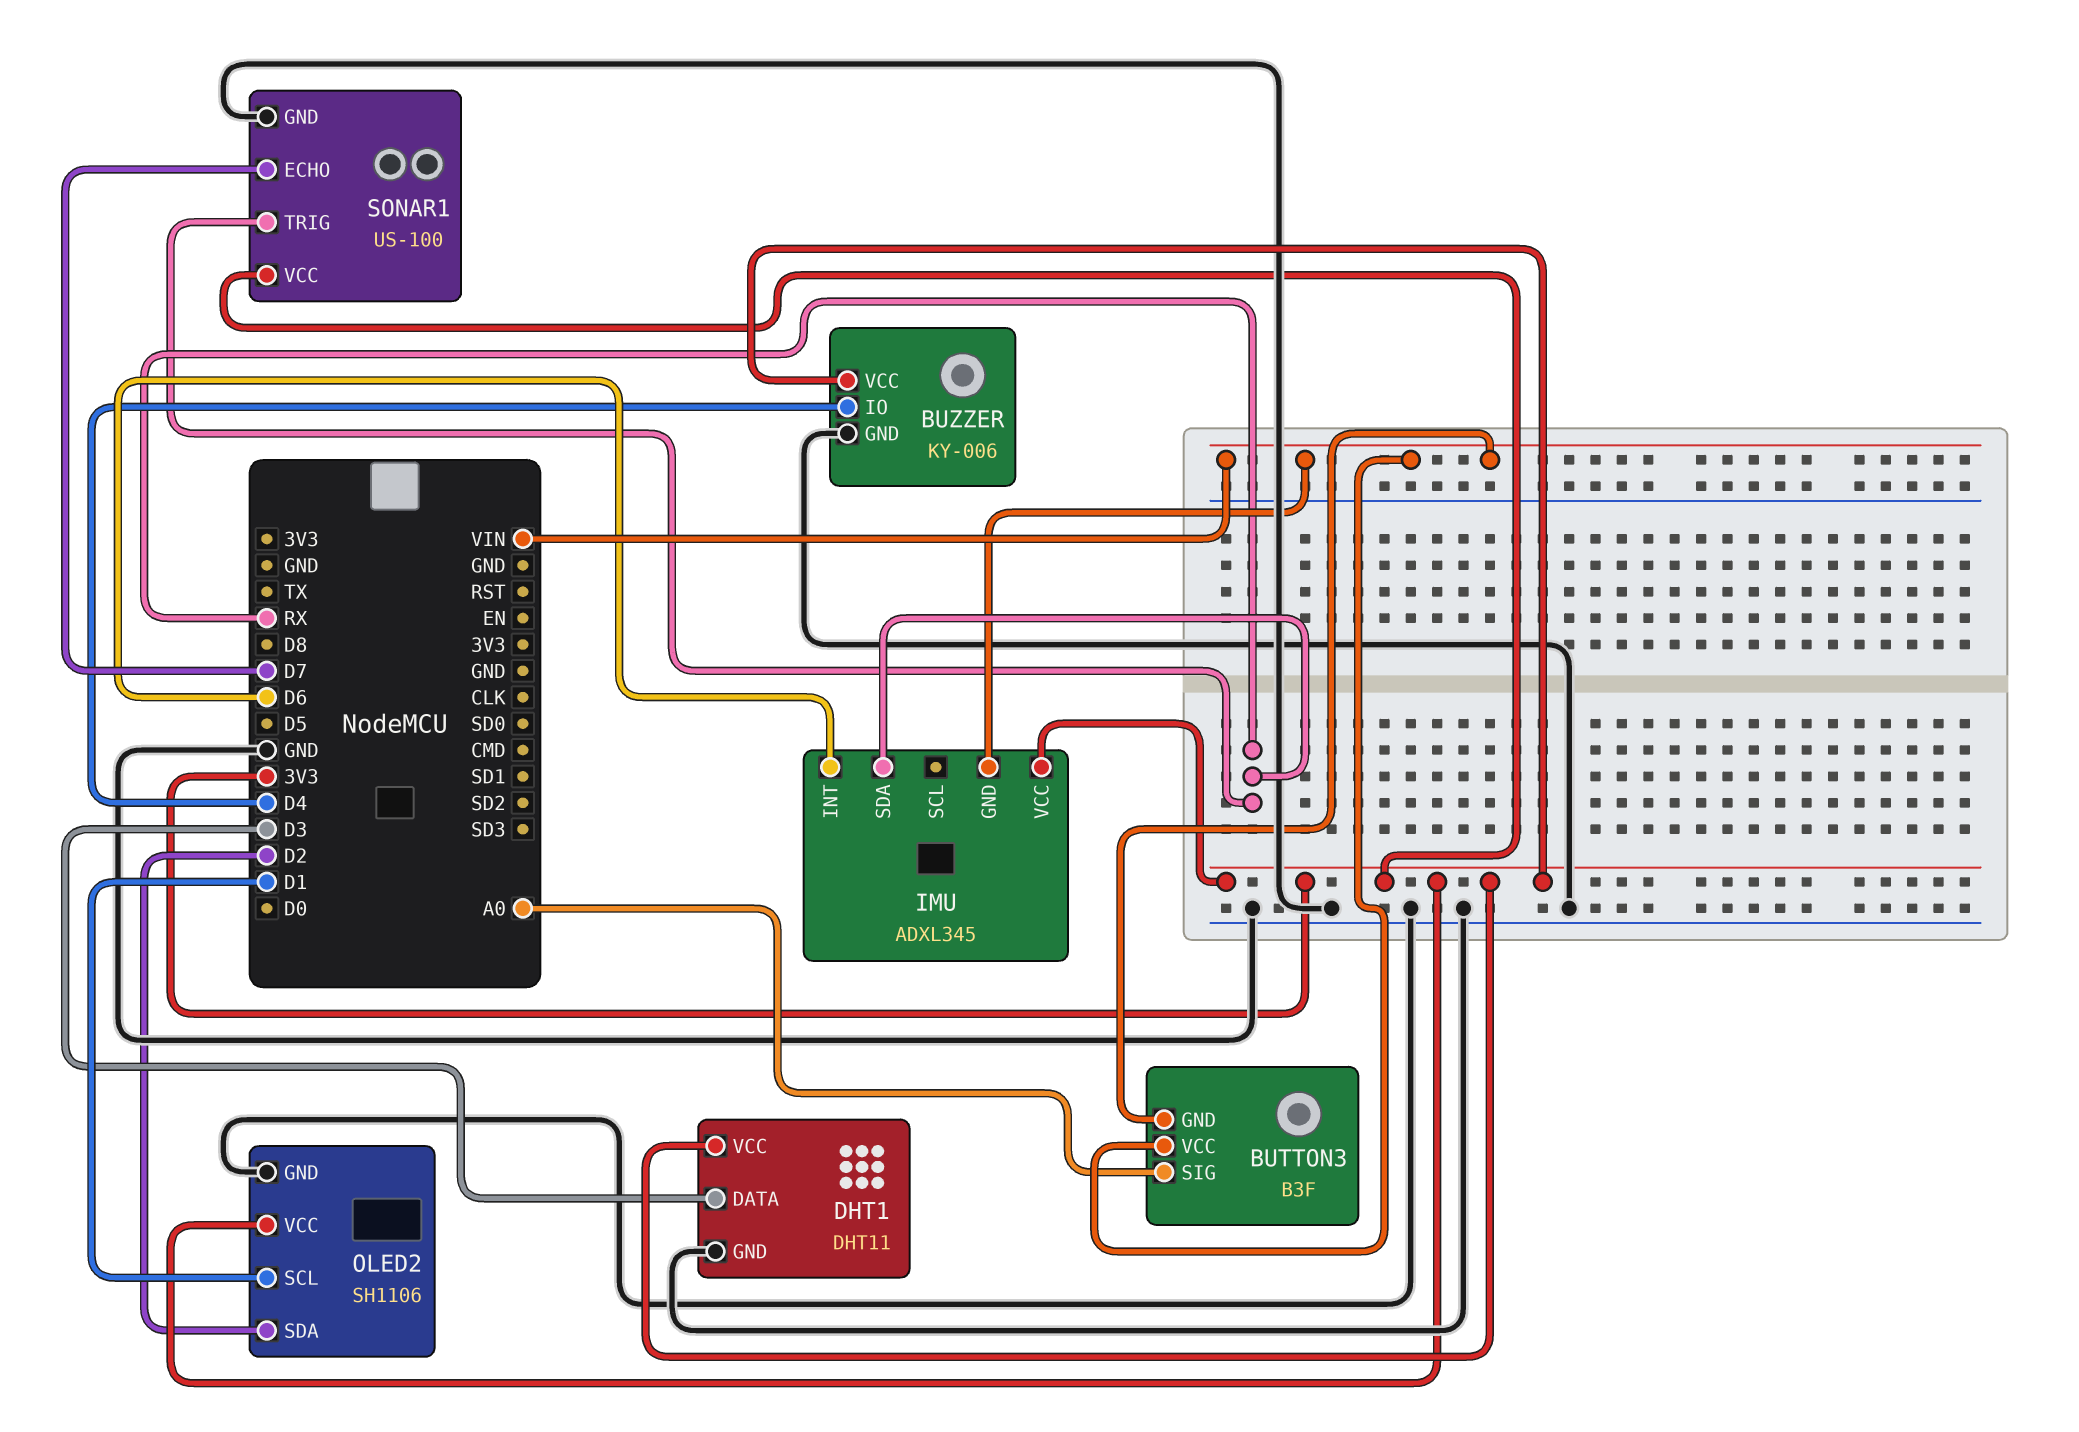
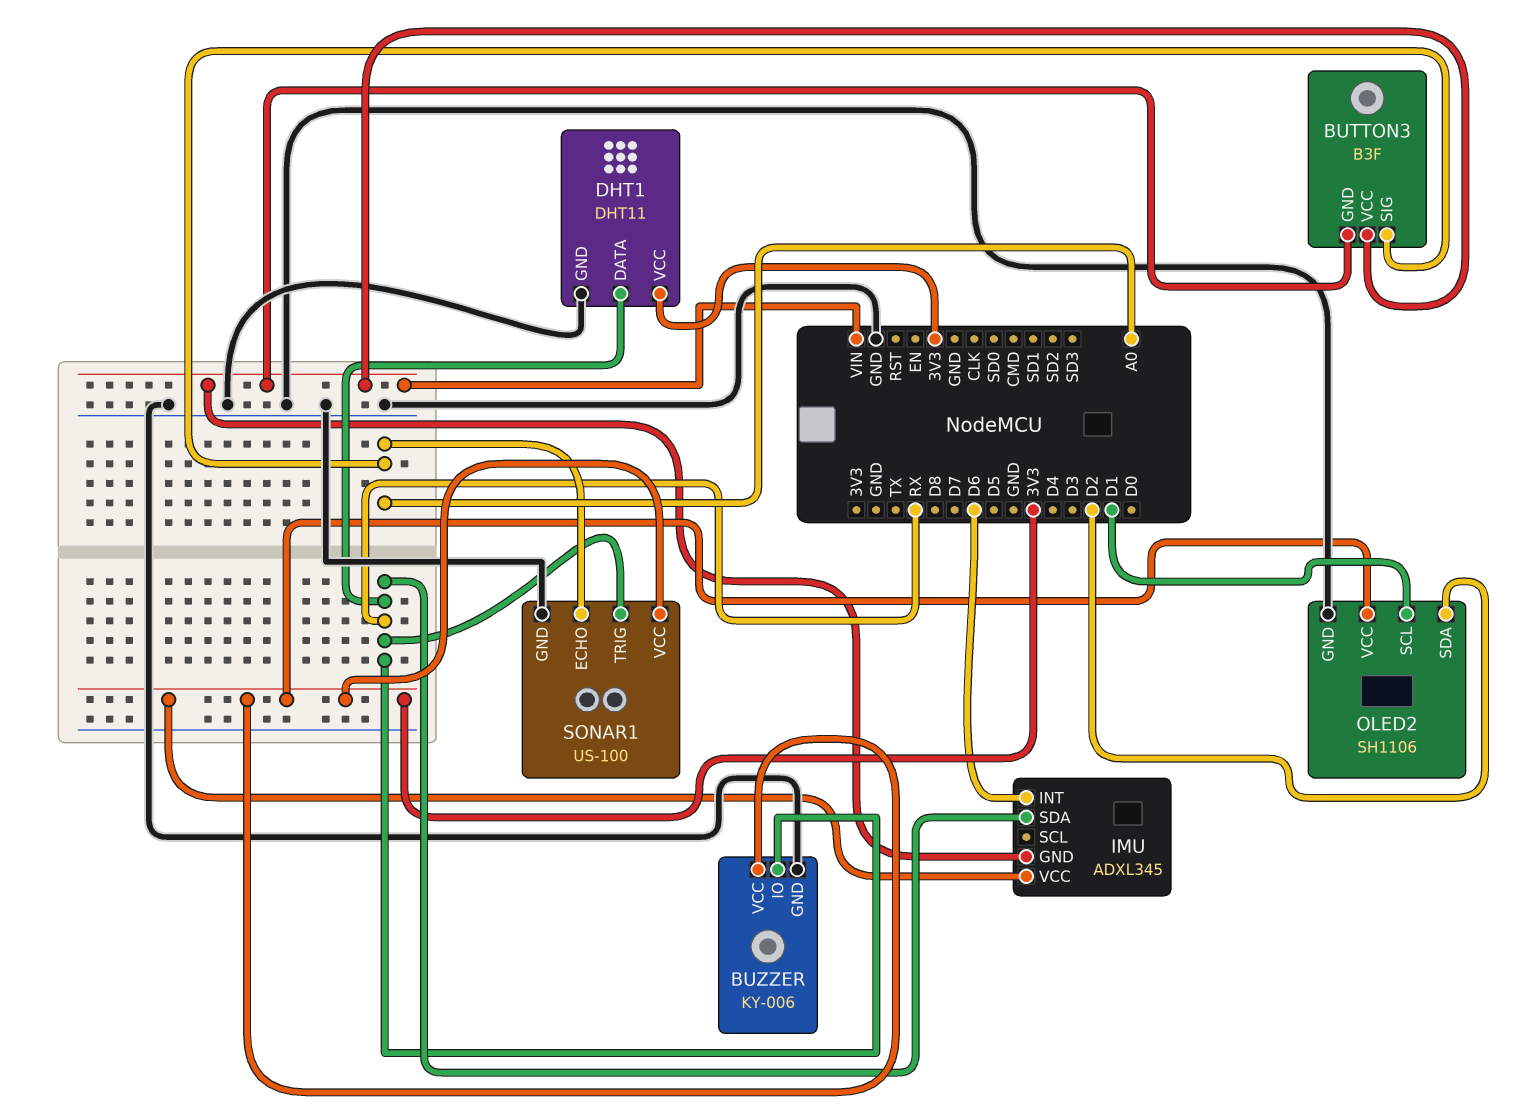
BUZZER pin IO: D4 -> RX
DHT1 pin DATA: D3 -> RX
SONAR1 pin ECHO: D7 -> A0

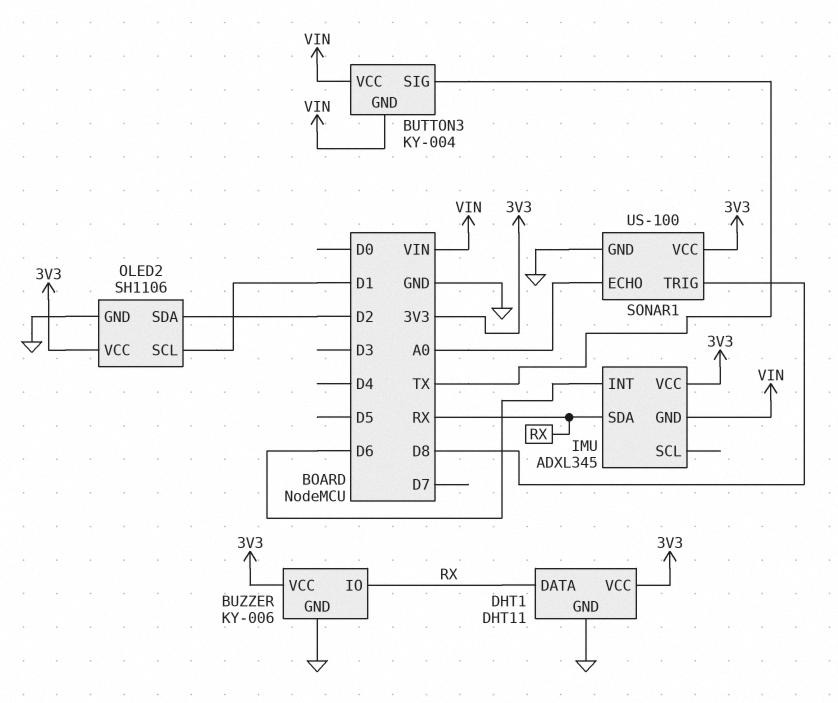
BUTTON3: B3F -> KY-004
BUTTON3 pin SIG: A0 -> TX
SONAR1 pin TRIG: RX -> D8

